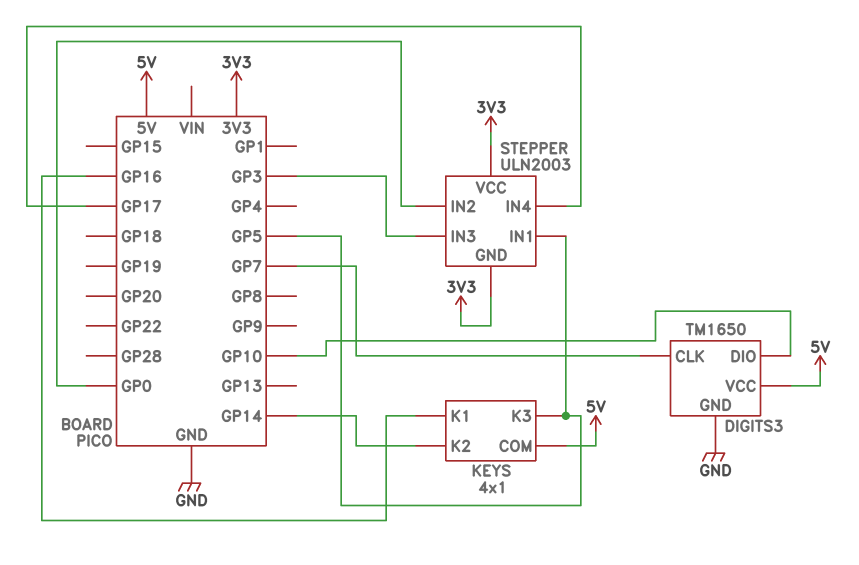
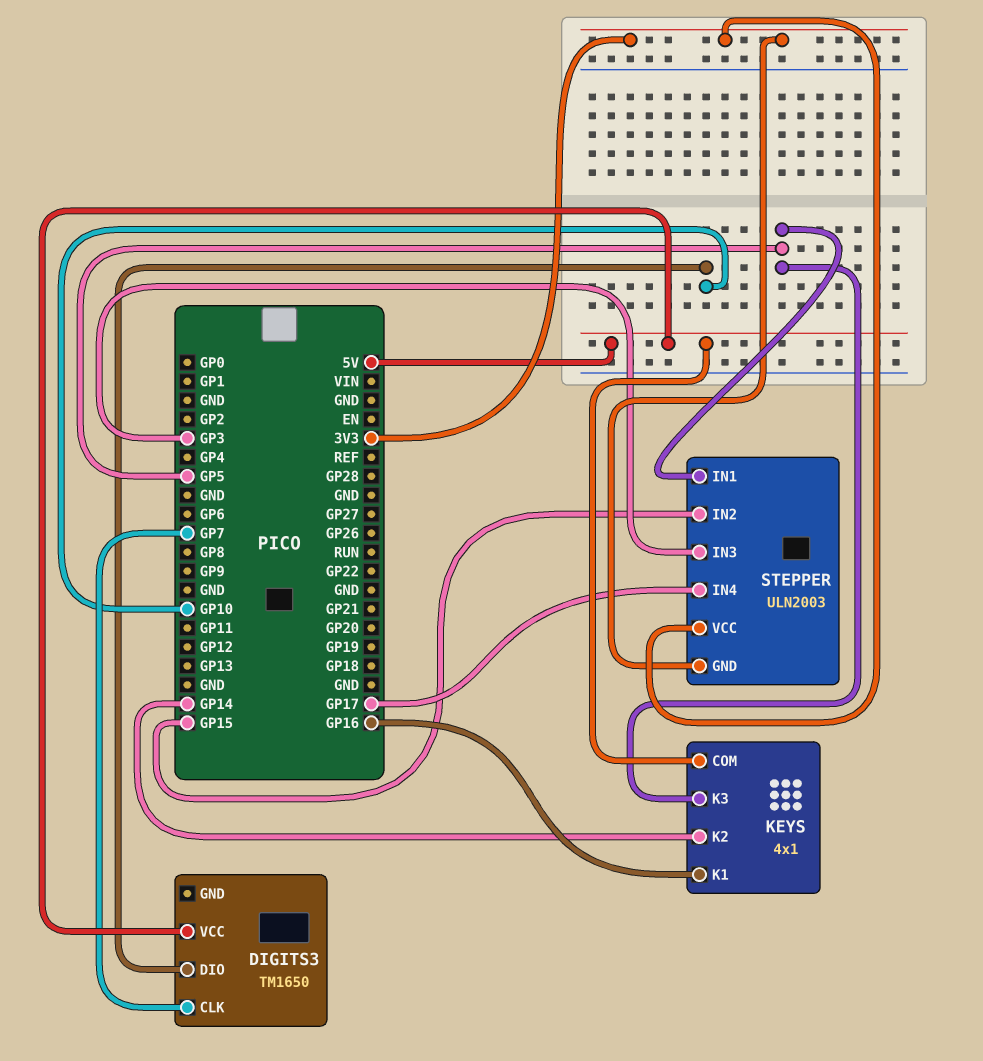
DIGITS3 pin GND: GND -> none
STEPPER pin IN2: GP0 -> GP15

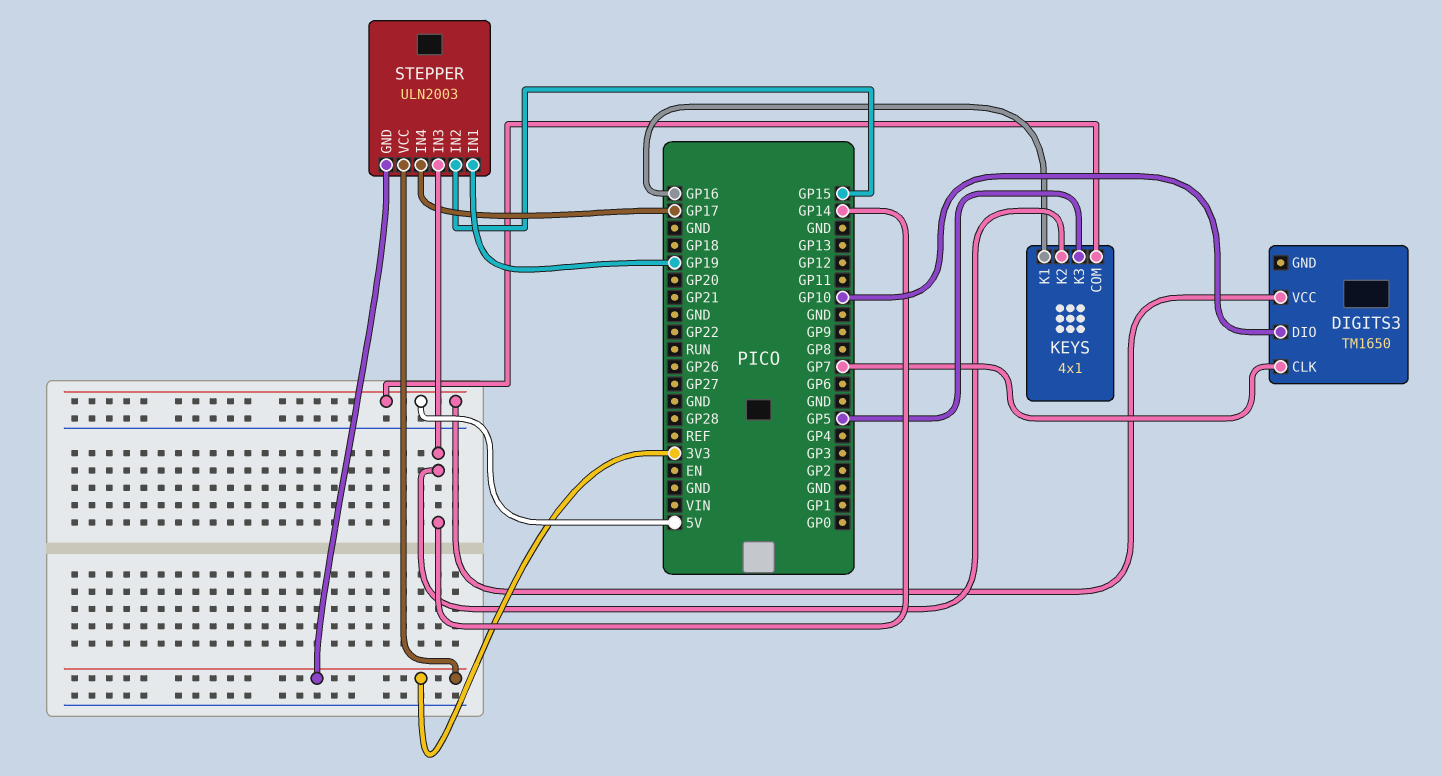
STEPPER pin IN1: GP5 -> GP19
STEPPER pin IN3: GP3 -> GP14

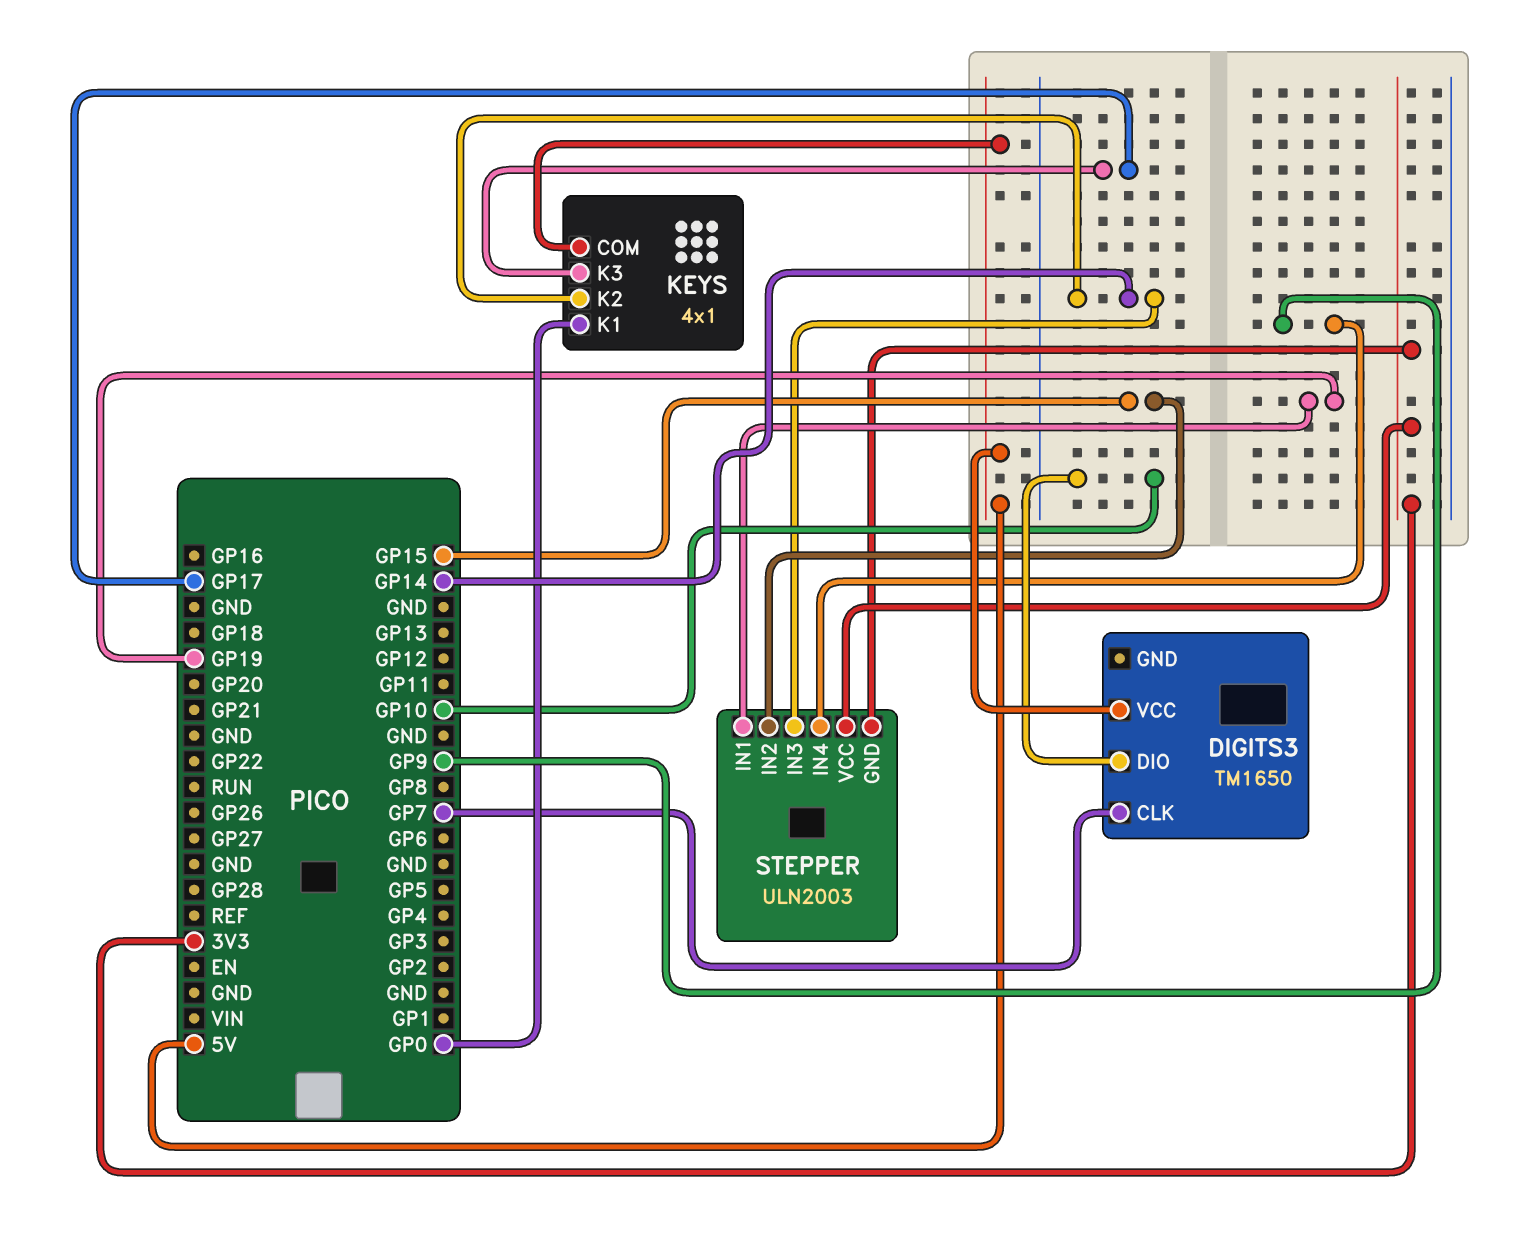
KEYS pin K1: GP16 -> GP0
KEYS pin K3: GP5 -> GP17
STEPPER pin IN4: GP17 -> GP9

